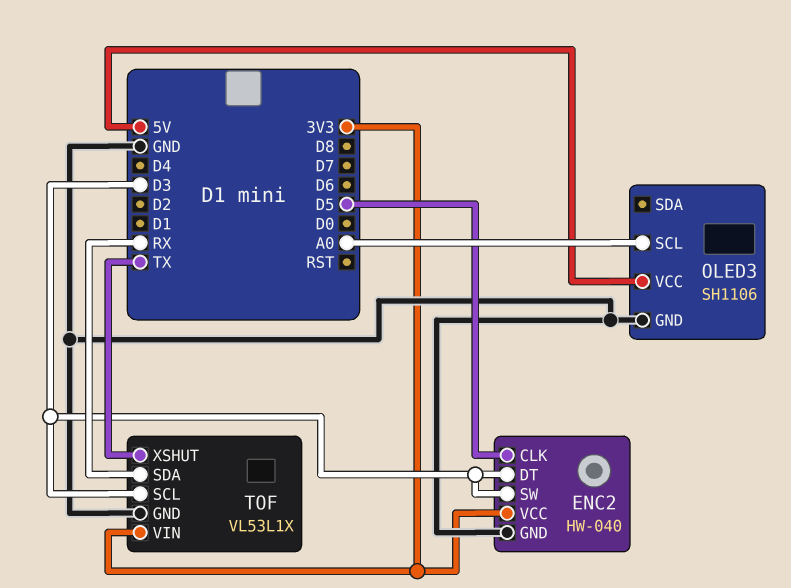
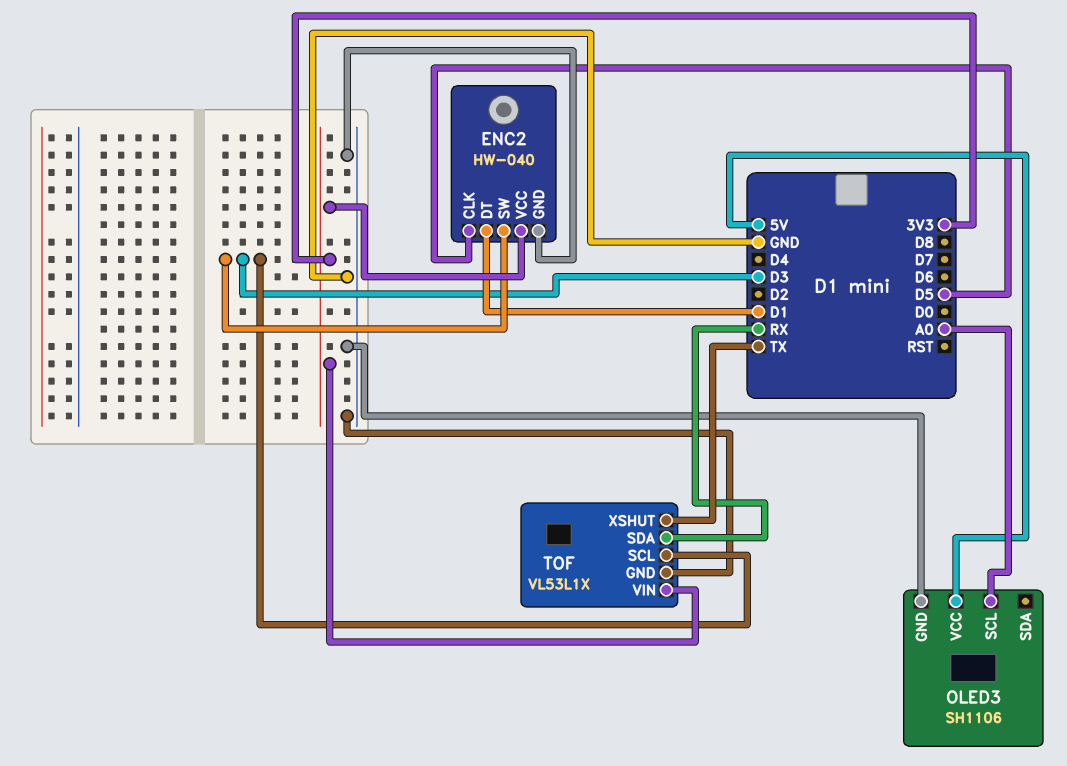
ENC2 pin DT: D3 -> D1

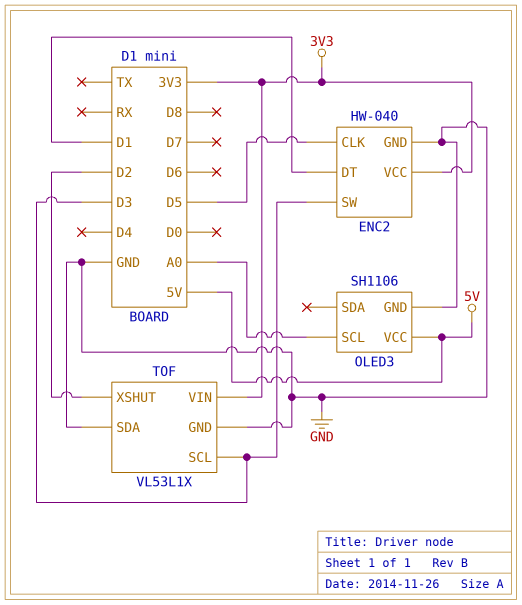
TOF pin SDA: RX -> GND
TOF pin XSHUT: TX -> D2

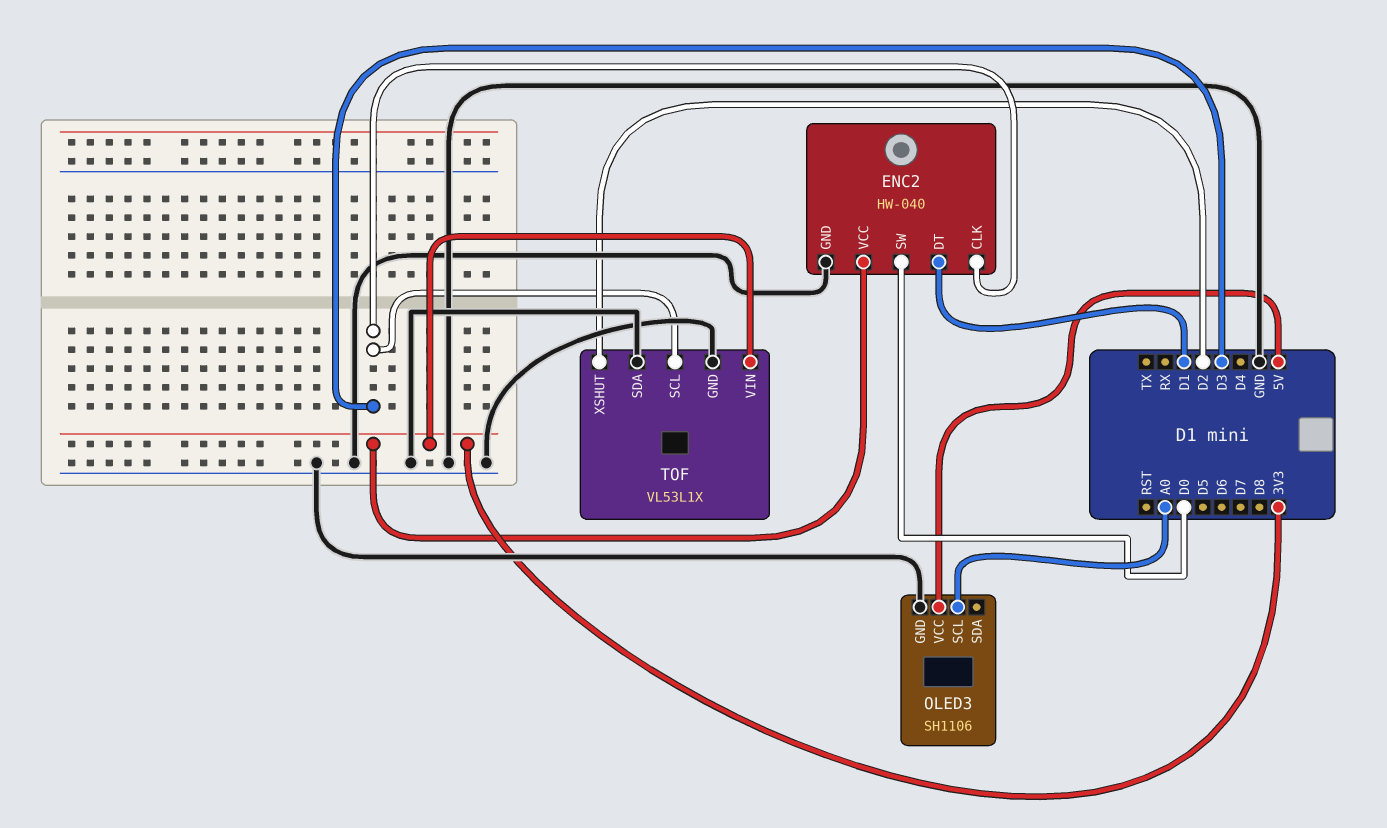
ENC2 pin CLK: D5 -> D3
ENC2 pin SW: D3 -> D0

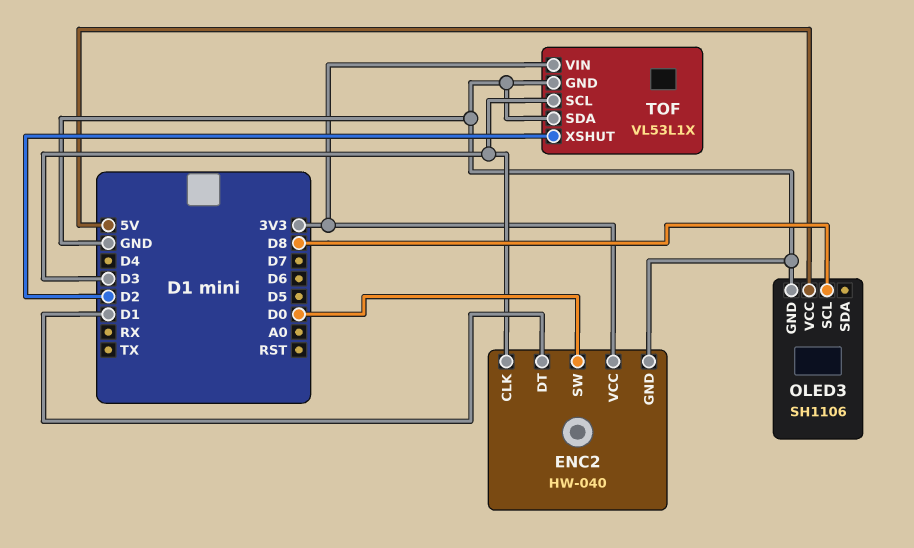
OLED3 pin SCL: A0 -> D8

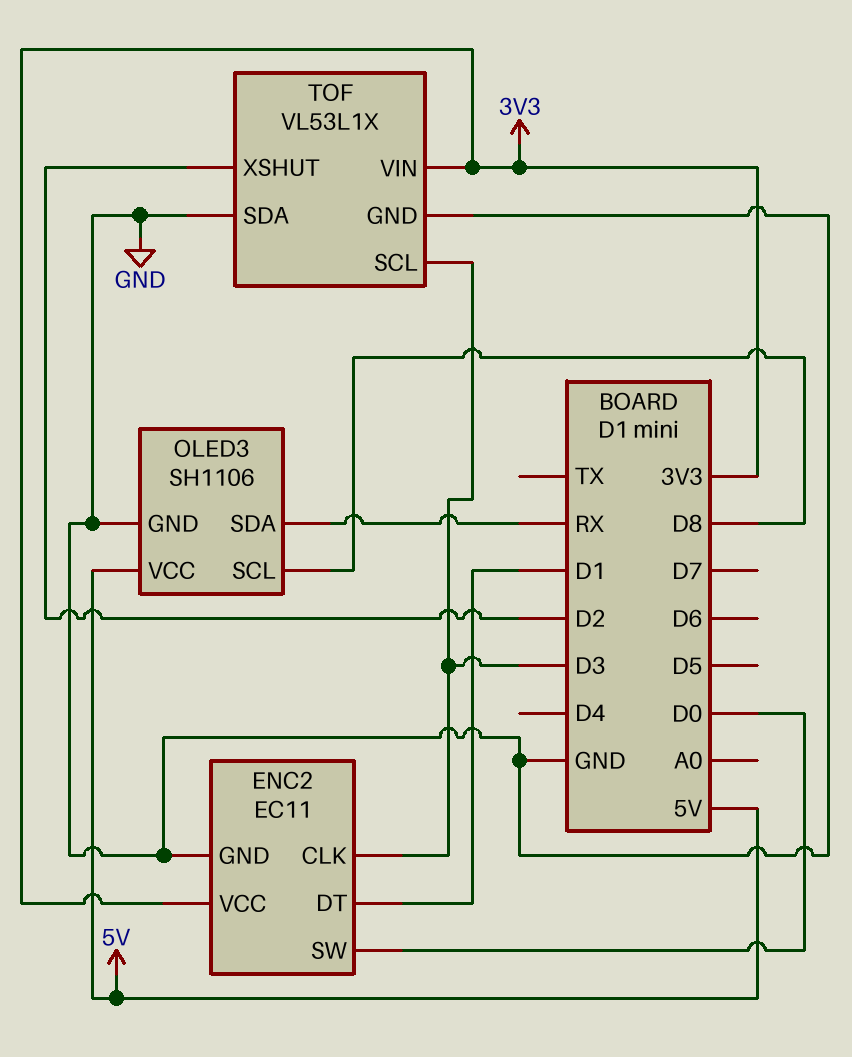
ENC2: HW-040 -> EC11
OLED3 pin SDA: none -> RX

